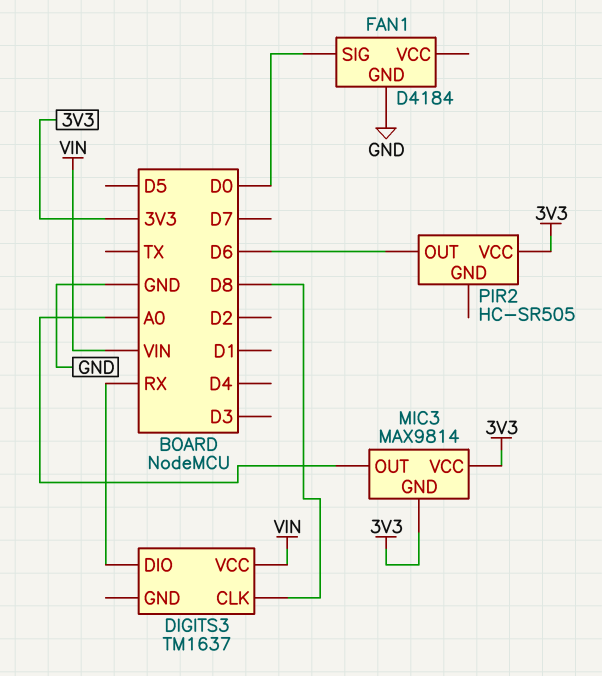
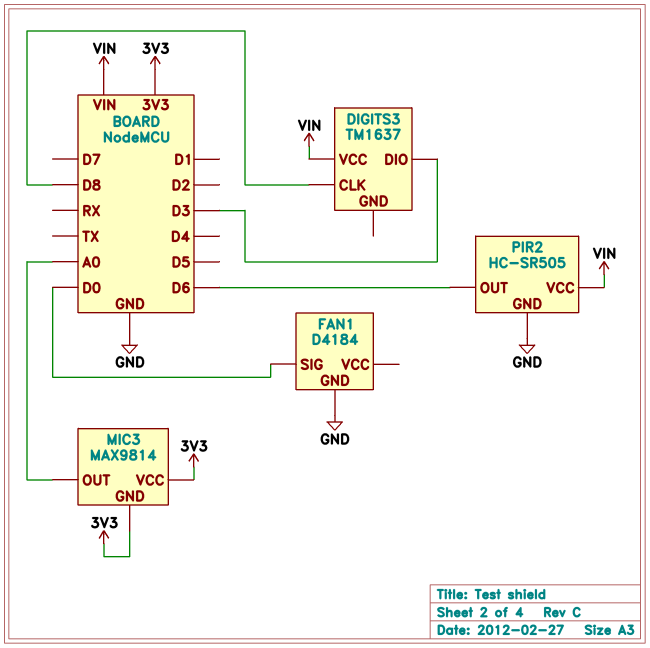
DIGITS3 pin DIO: RX -> D3
PIR2 pin GND: none -> GND
PIR2 pin VCC: 3V3 -> VIN

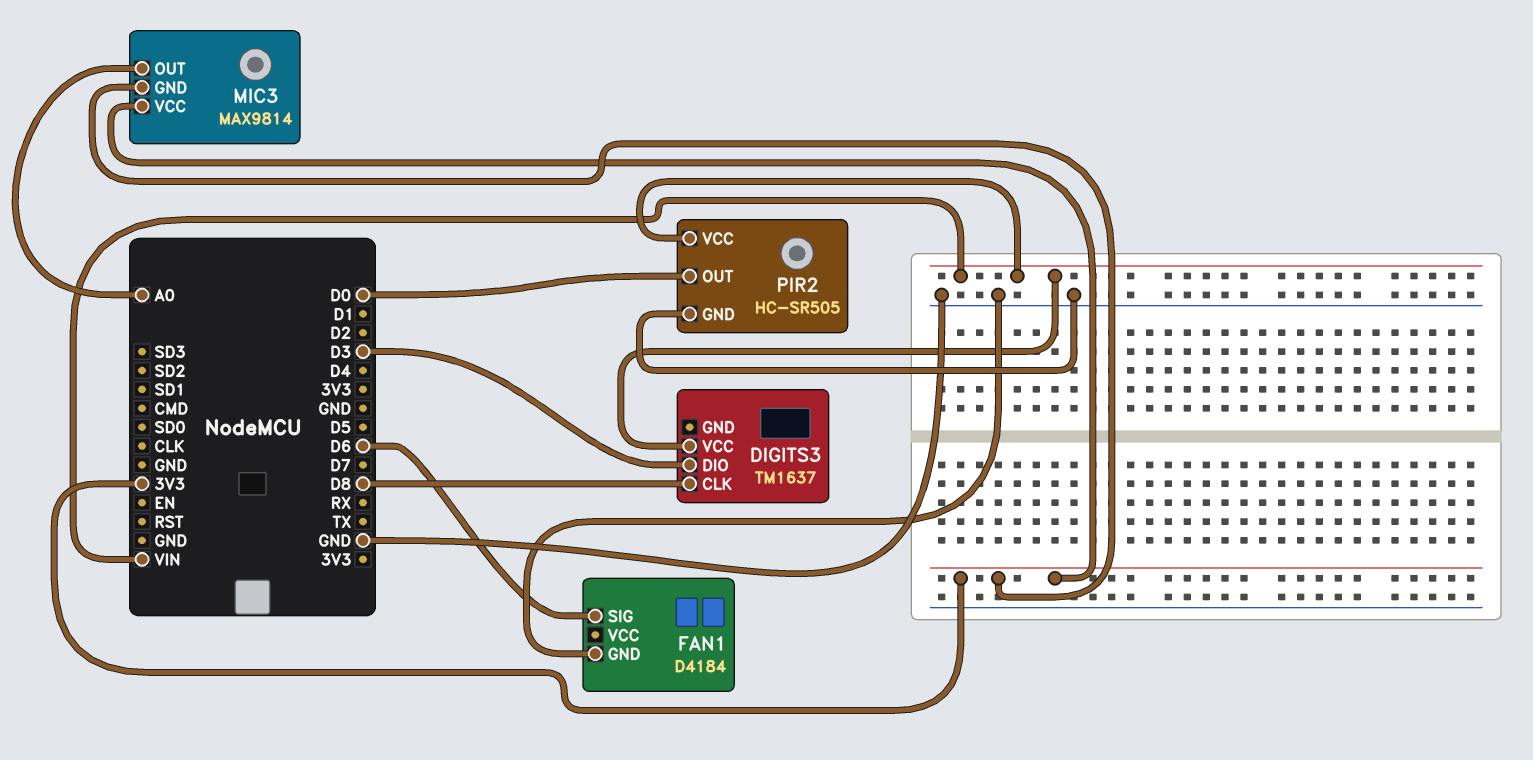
FAN1 pin SIG: D0 -> D6
PIR2 pin OUT: D6 -> D0

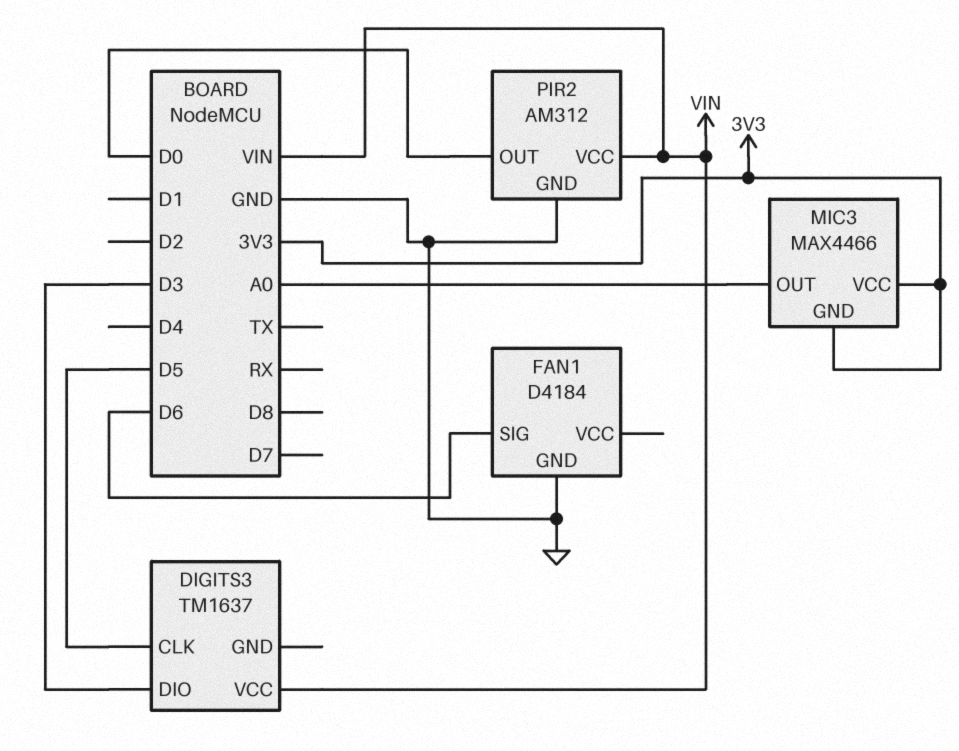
DIGITS3 pin CLK: D8 -> D5
MIC3: MAX9814 -> MAX4466
PIR2: HC-SR505 -> AM312

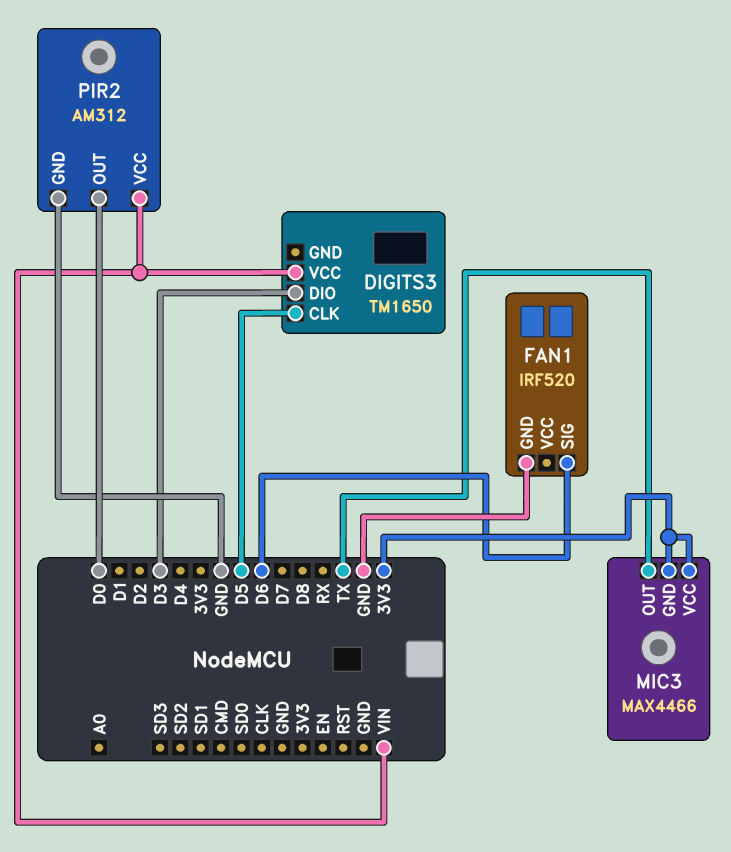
DIGITS3: TM1637 -> TM1650
FAN1: D4184 -> IRF520
MIC3 pin OUT: A0 -> TX

